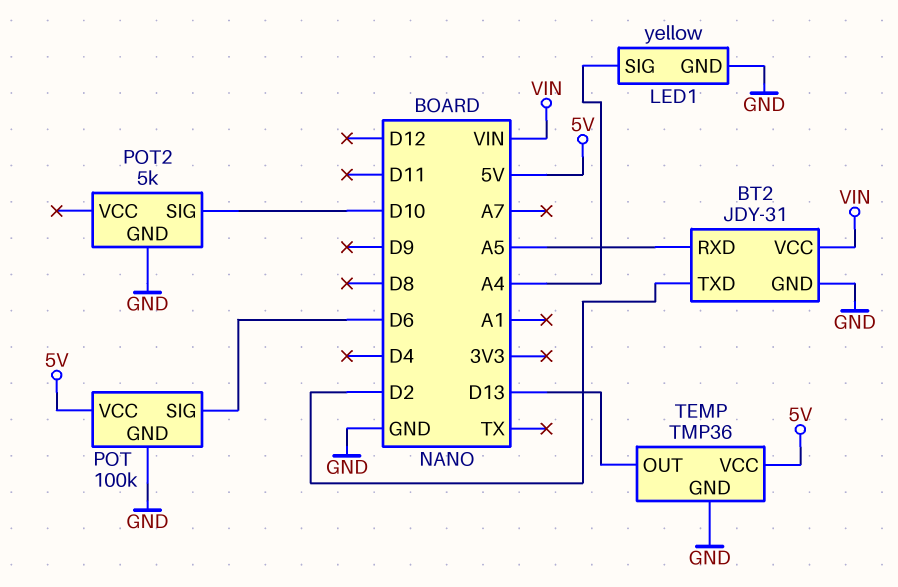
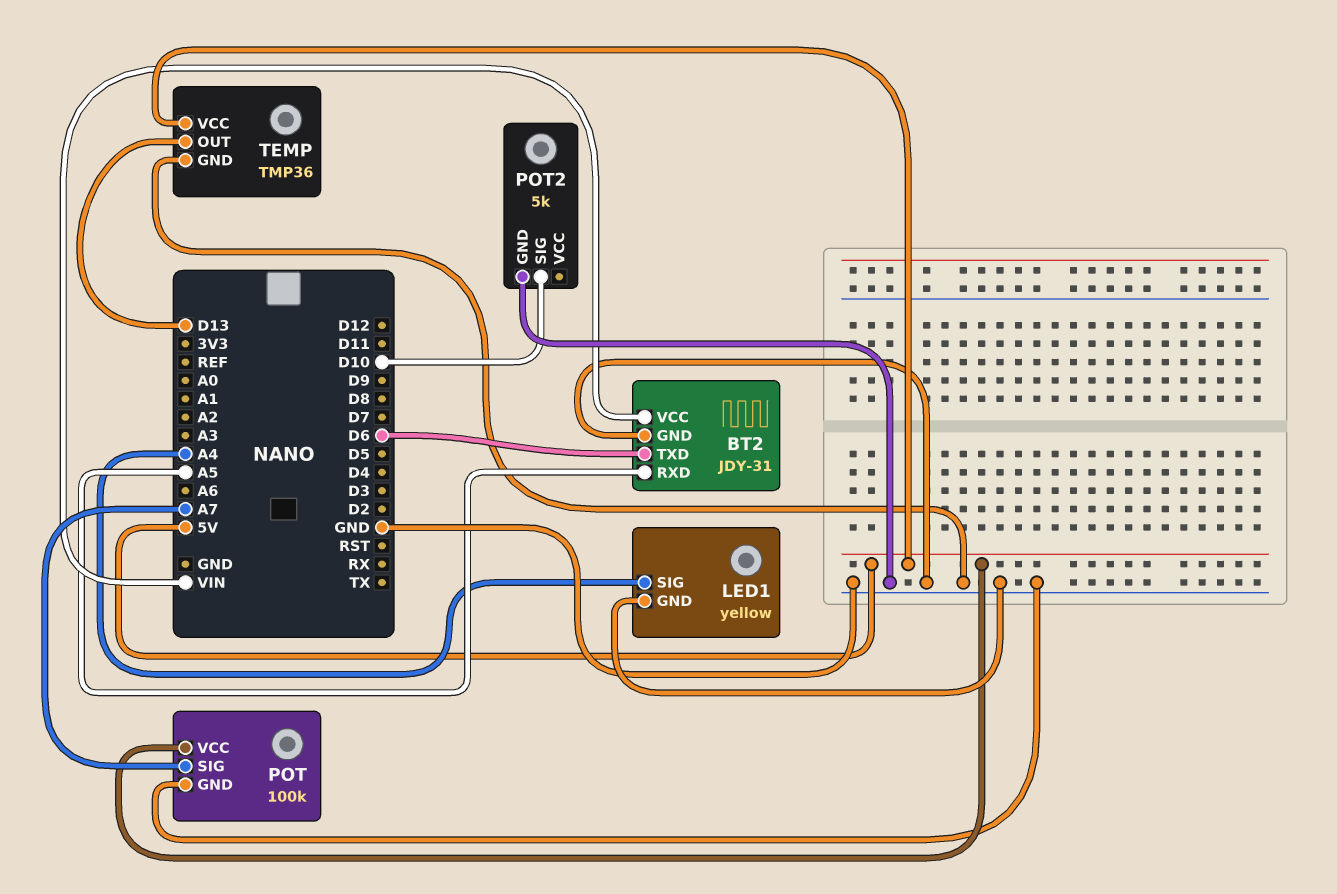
BT2 pin TXD: D2 -> D6
POT pin SIG: D6 -> A7

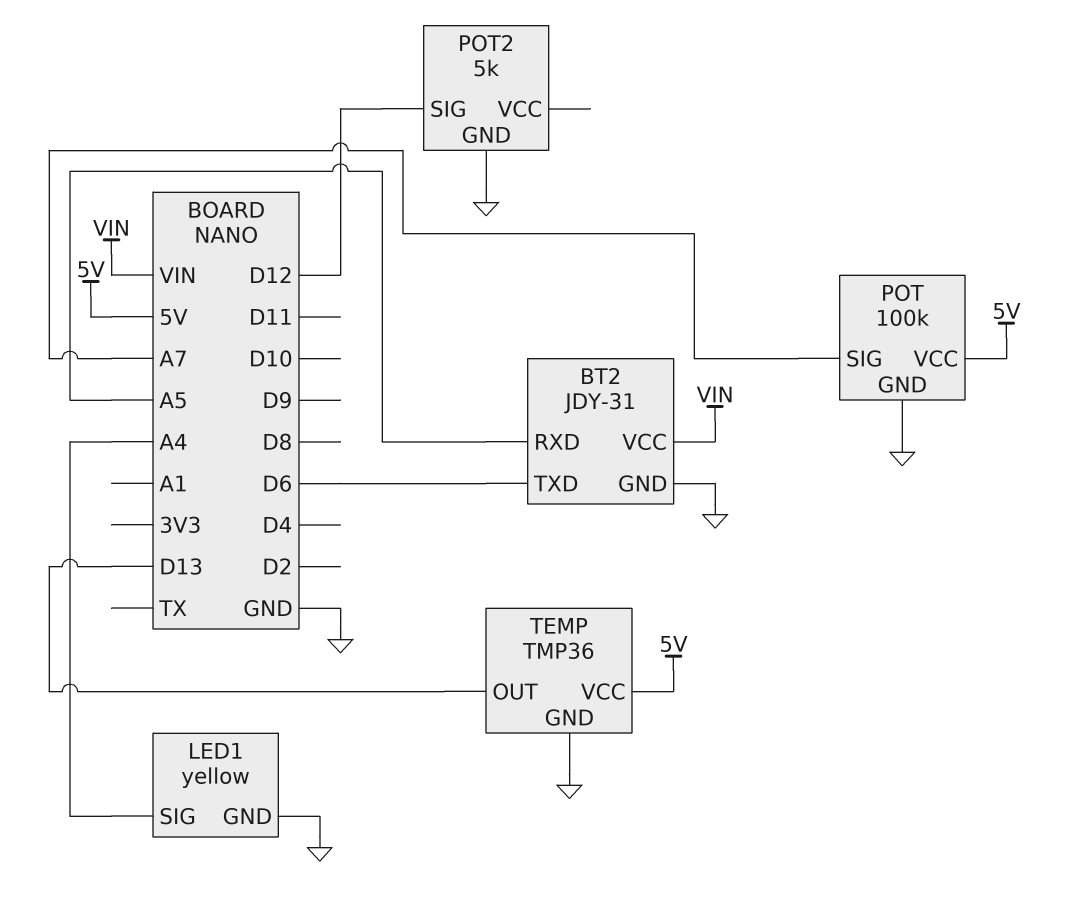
POT2 pin SIG: D10 -> D12

